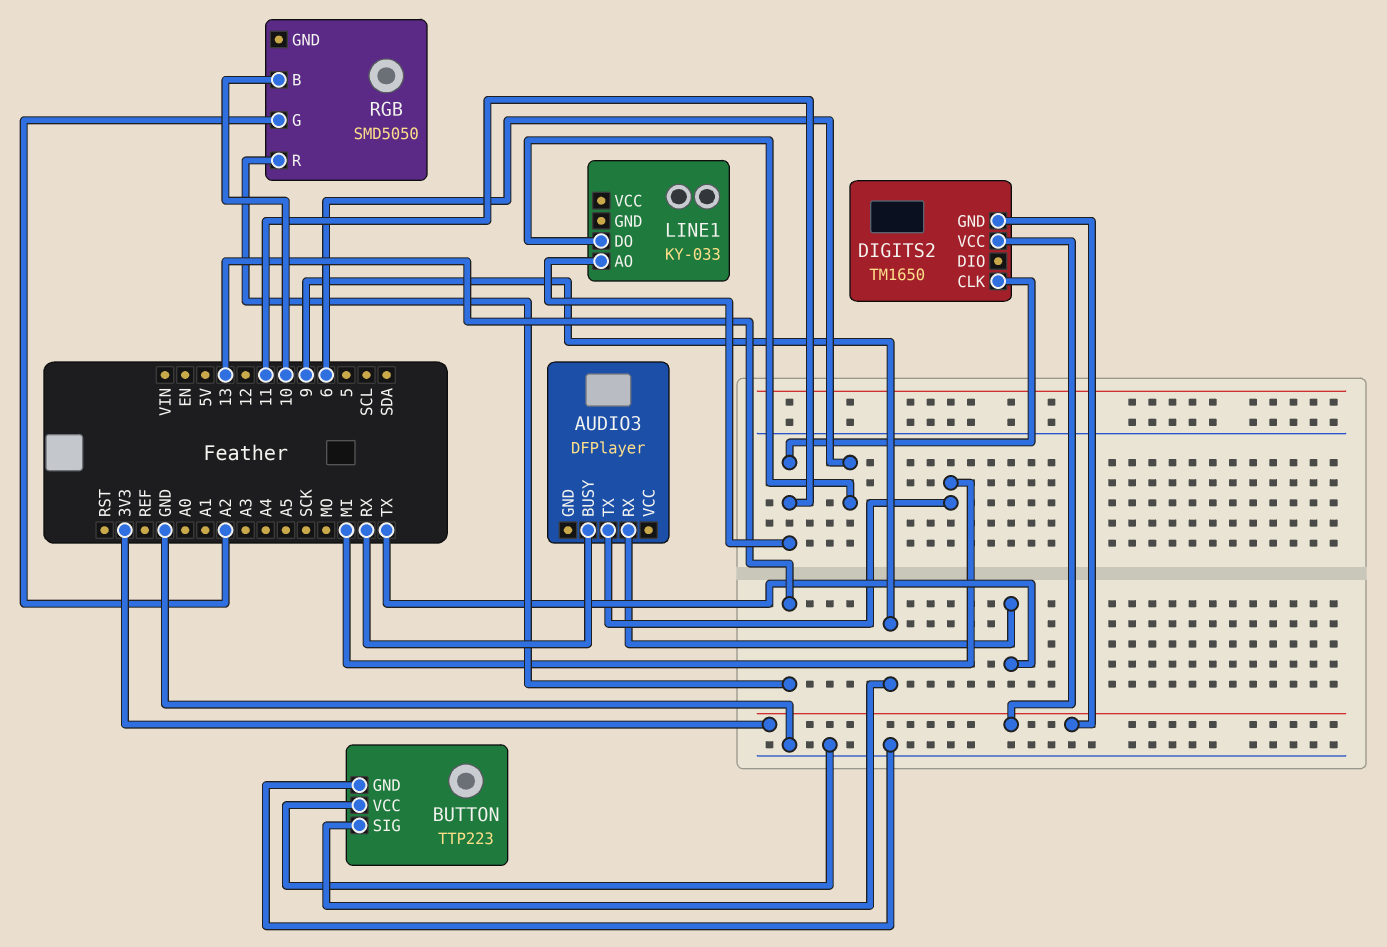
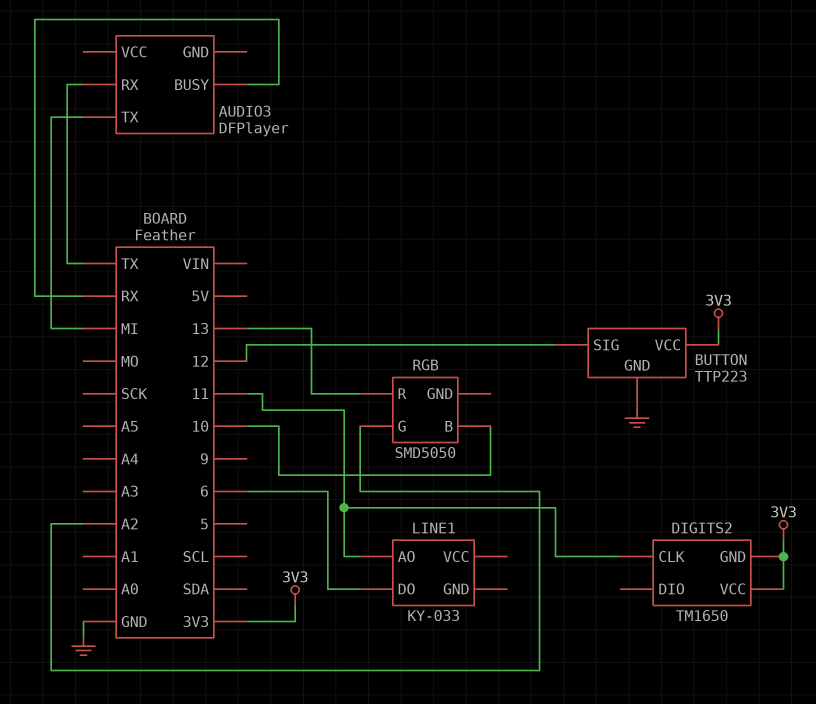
BUTTON pin SIG: 9 -> 12
BUTTON pin VCC: GND -> 3V3

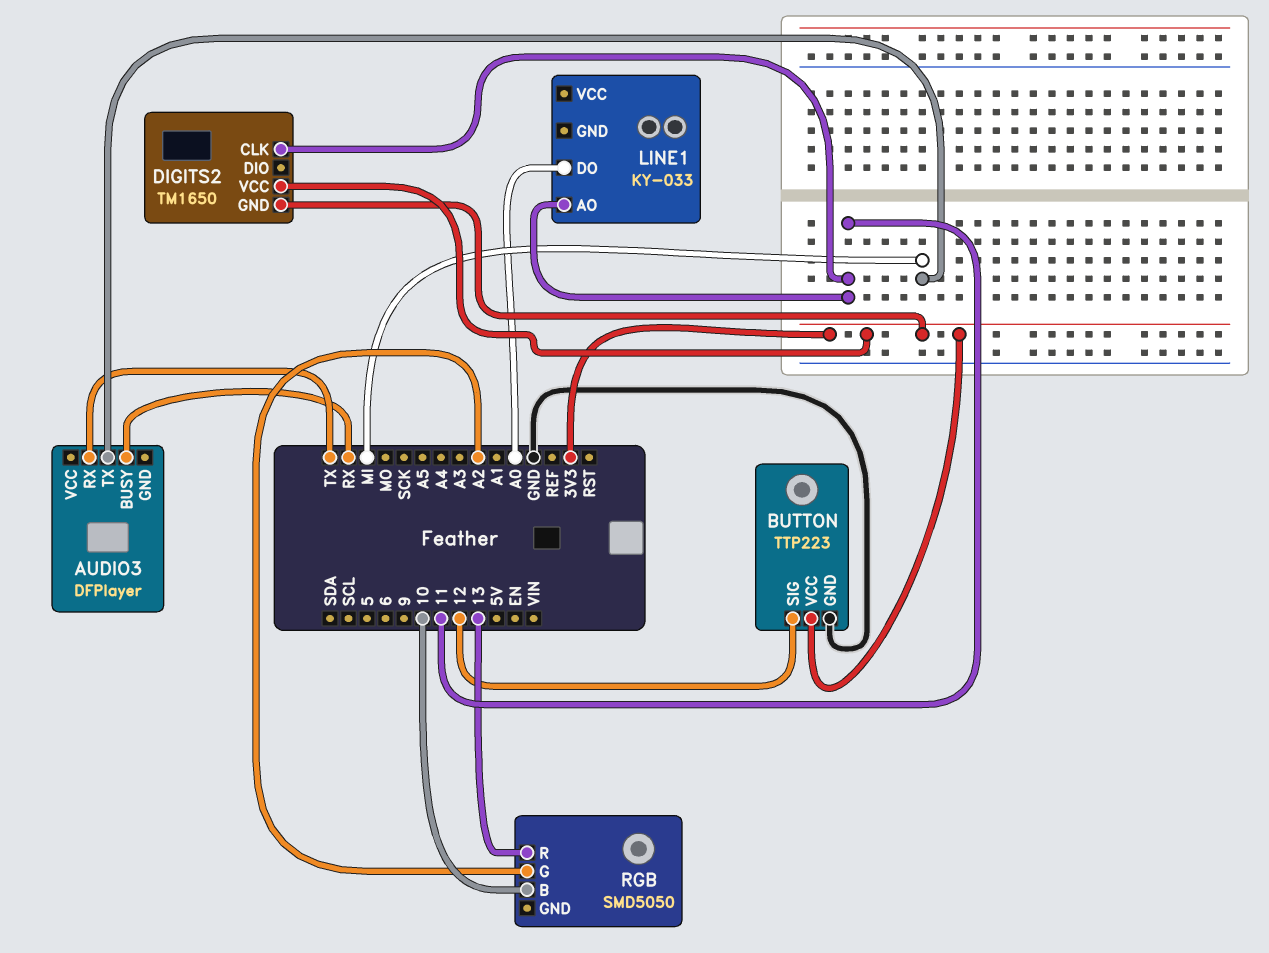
LINE1 pin DO: 6 -> A0

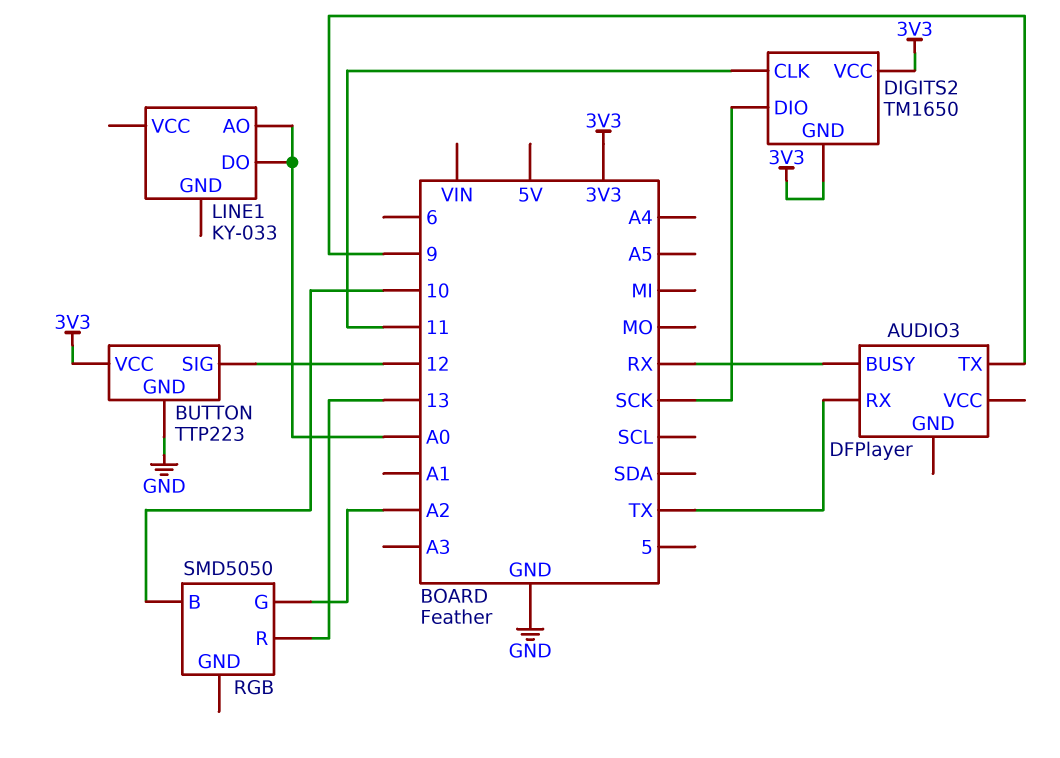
AUDIO3 pin TX: MI -> 9
DIGITS2 pin DIO: none -> SCK
LINE1 pin AO: 11 -> A0

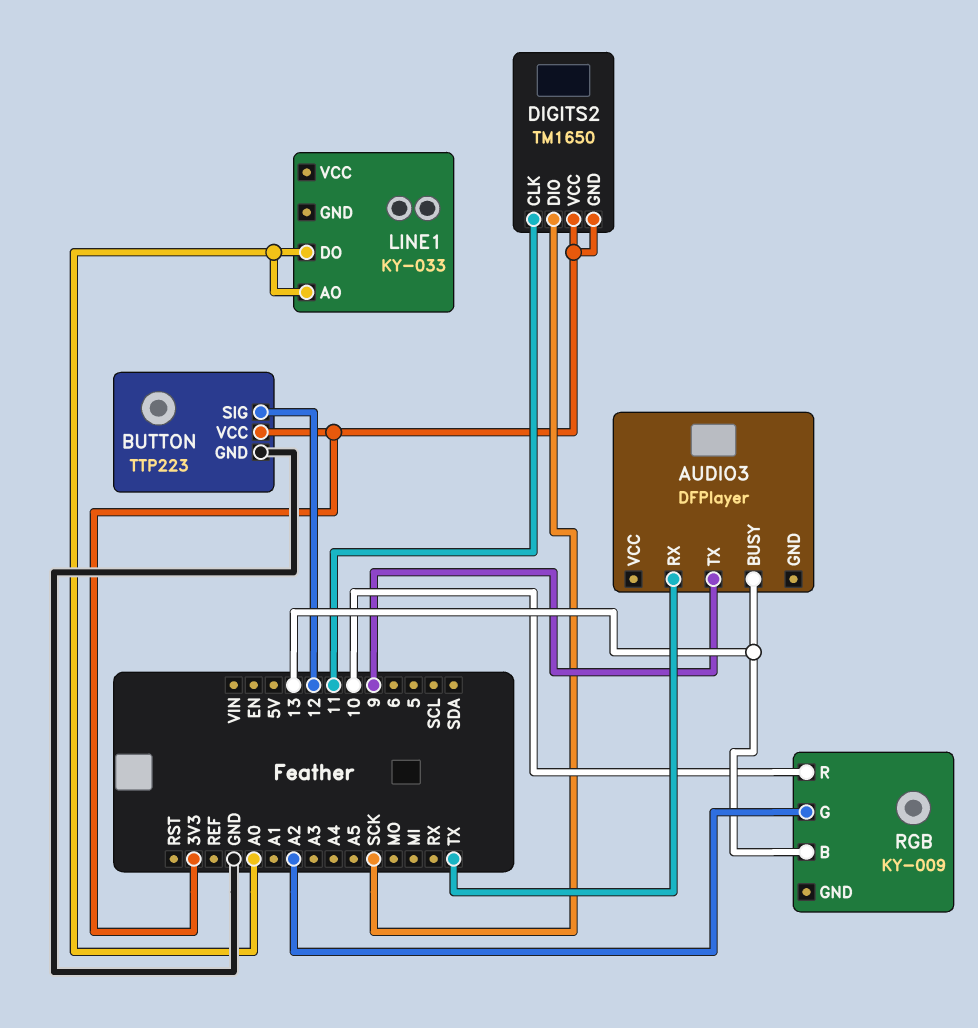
AUDIO3 pin BUSY: RX -> 13
RGB: SMD5050 -> KY-009
RGB pin B: 10 -> 13
RGB pin R: 13 -> 10

